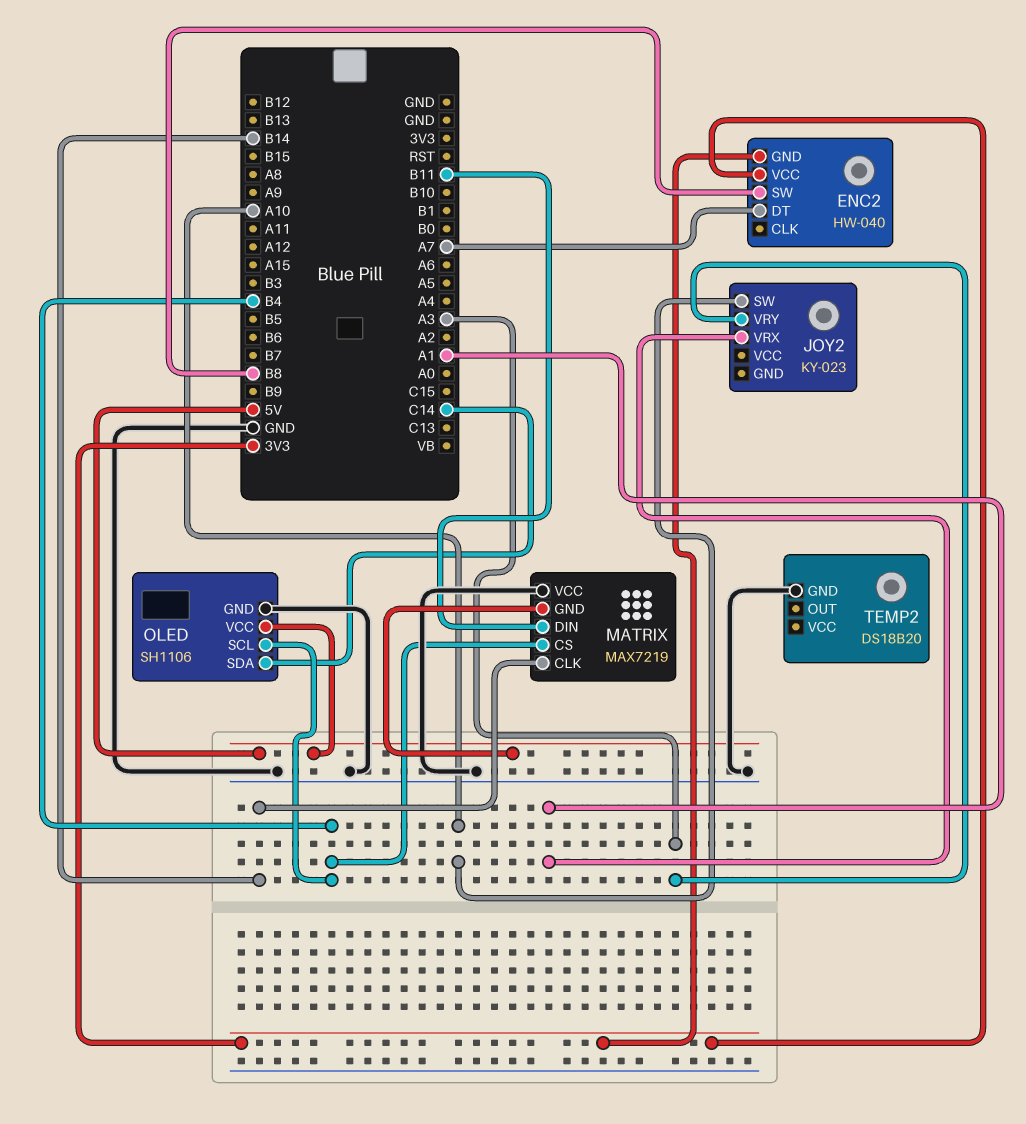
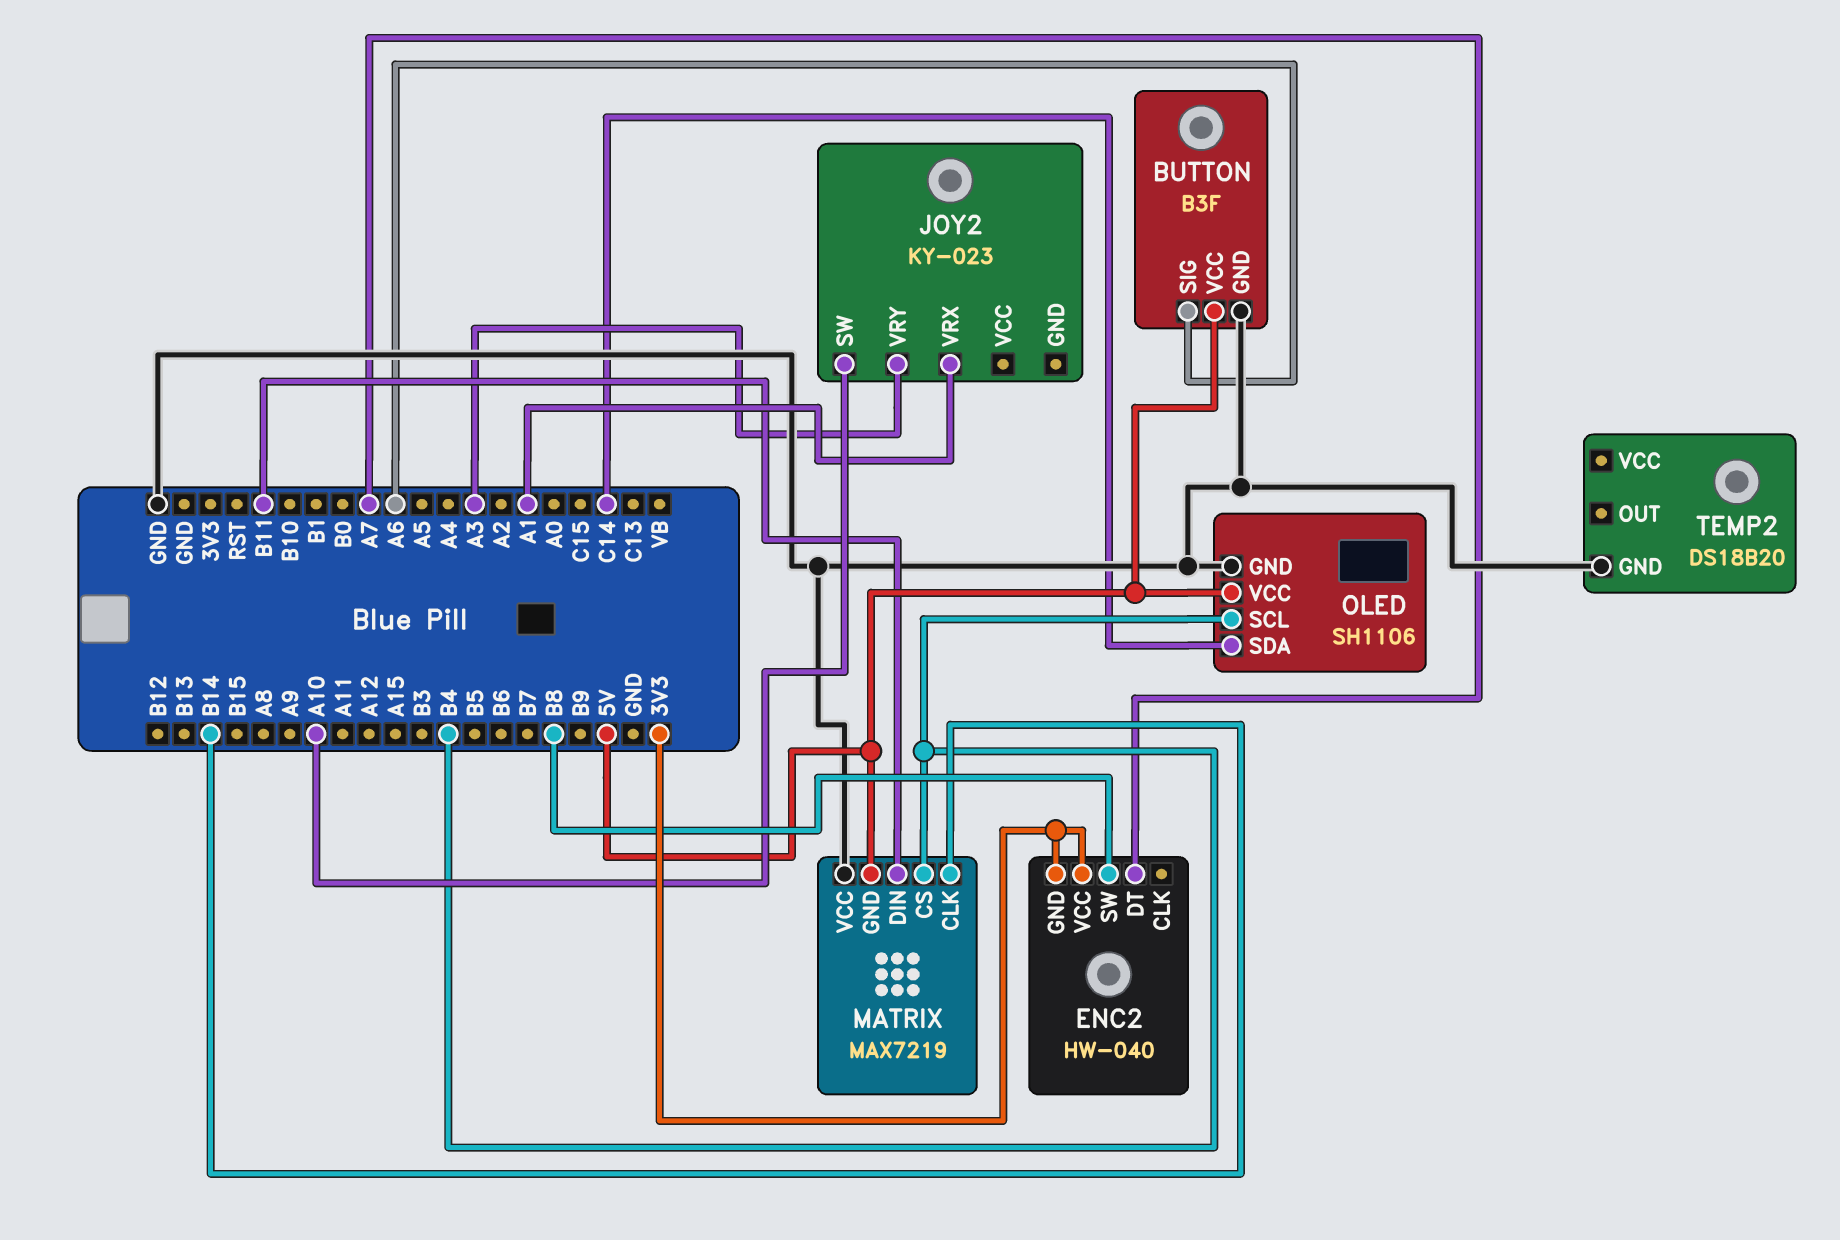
BUTTON: none -> B3F
BUTTON pin GND: none -> GND
BUTTON pin SIG: none -> A6
BUTTON pin VCC: none -> 5V

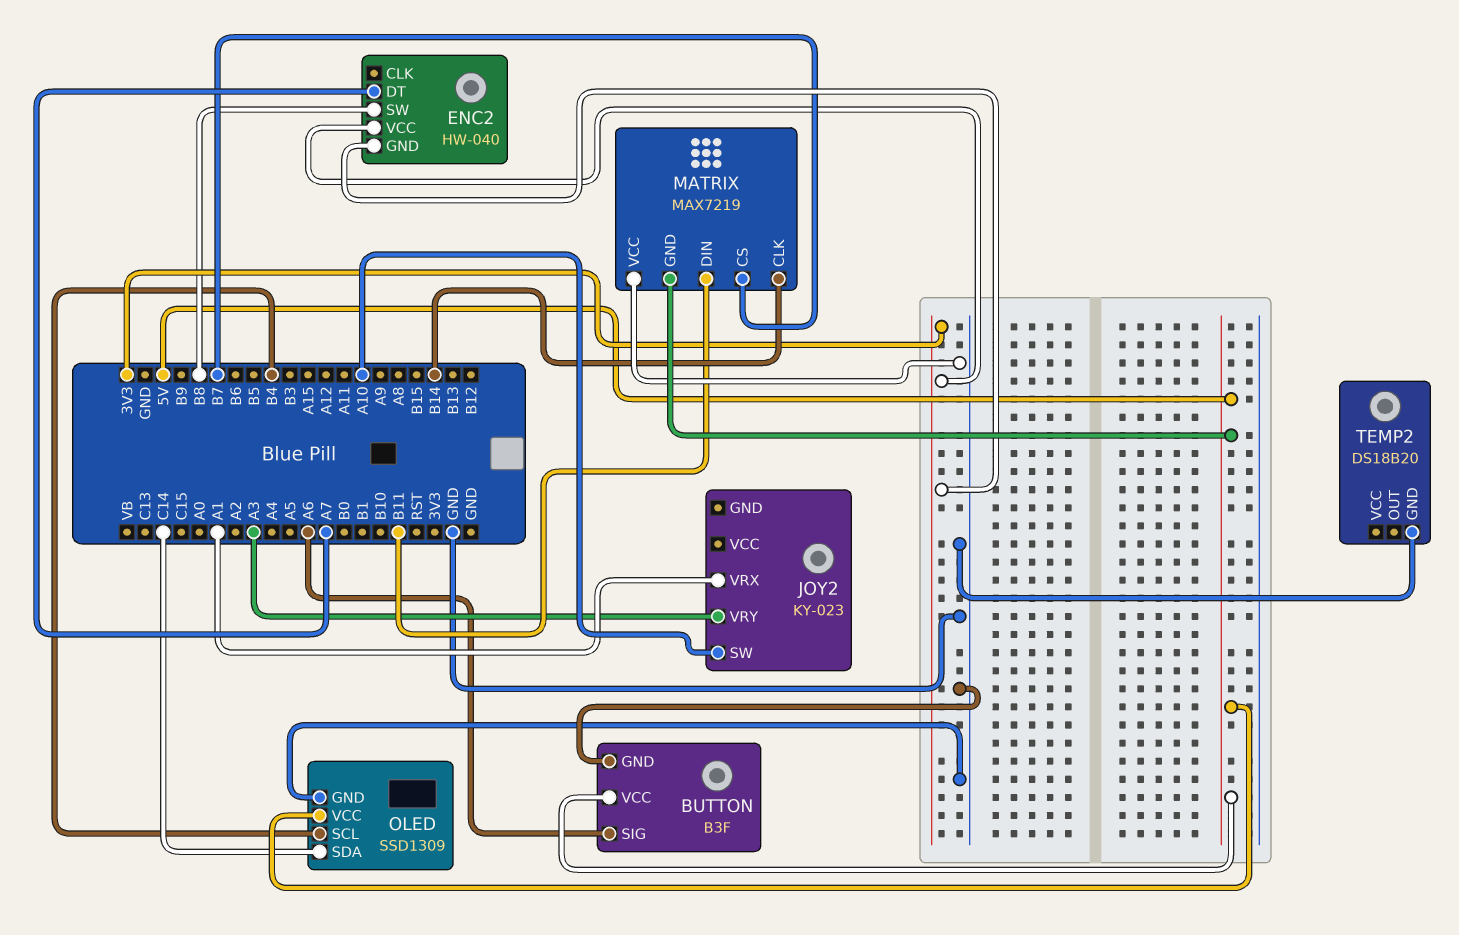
MATRIX pin CS: B4 -> B7
OLED: SH1106 -> SSD1309

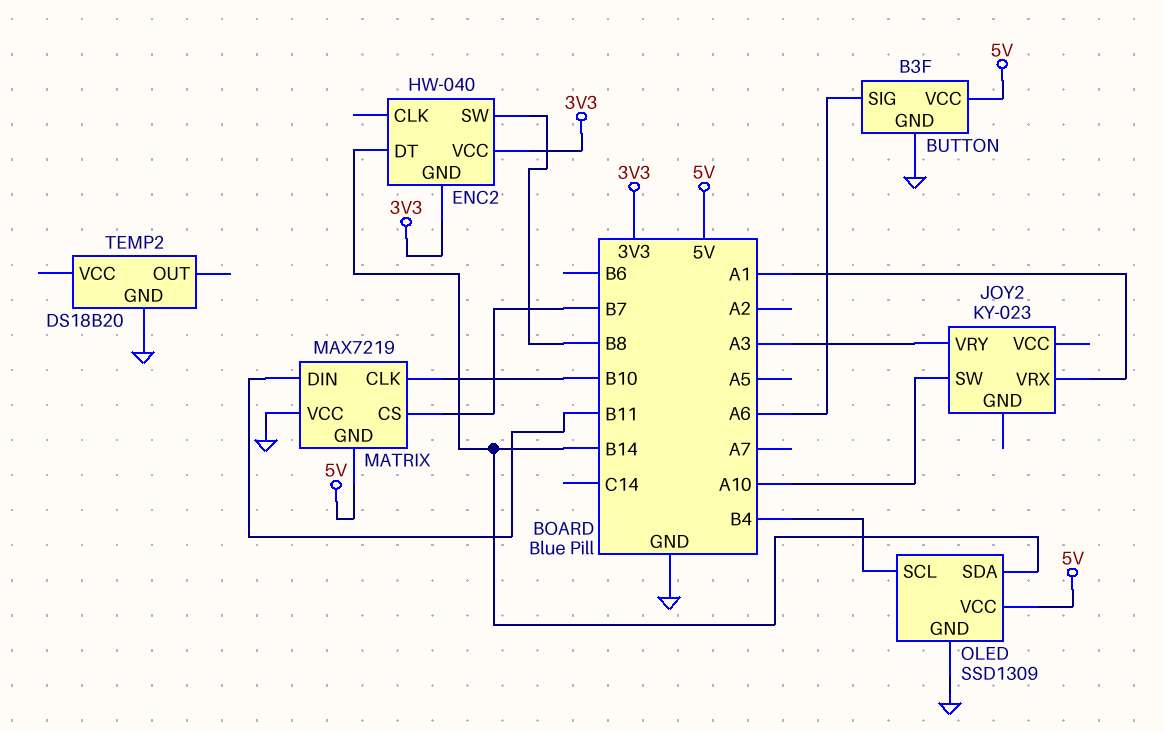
ENC2 pin DT: A7 -> B14
MATRIX pin CLK: B14 -> B10
OLED pin SDA: C14 -> B14

